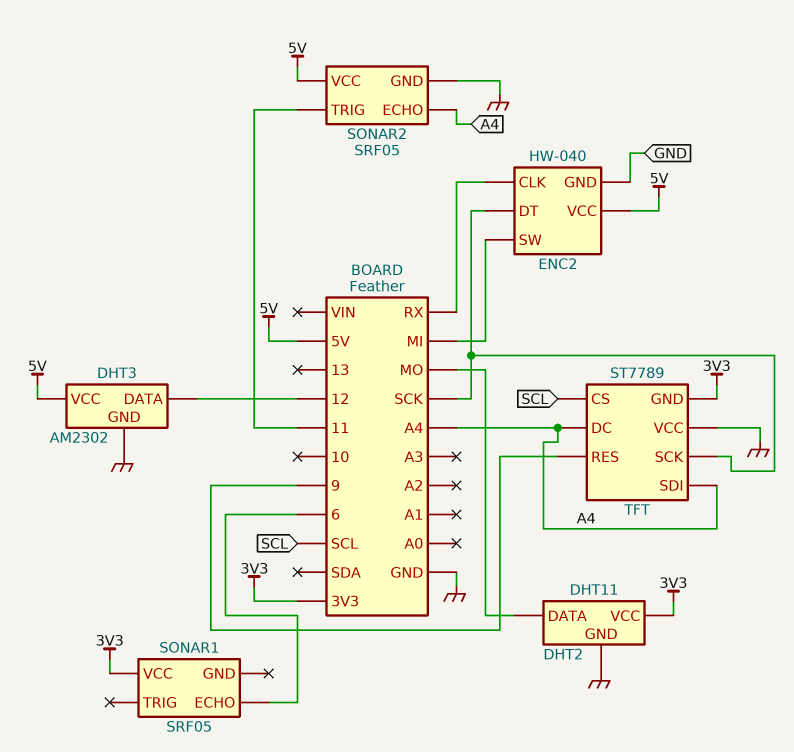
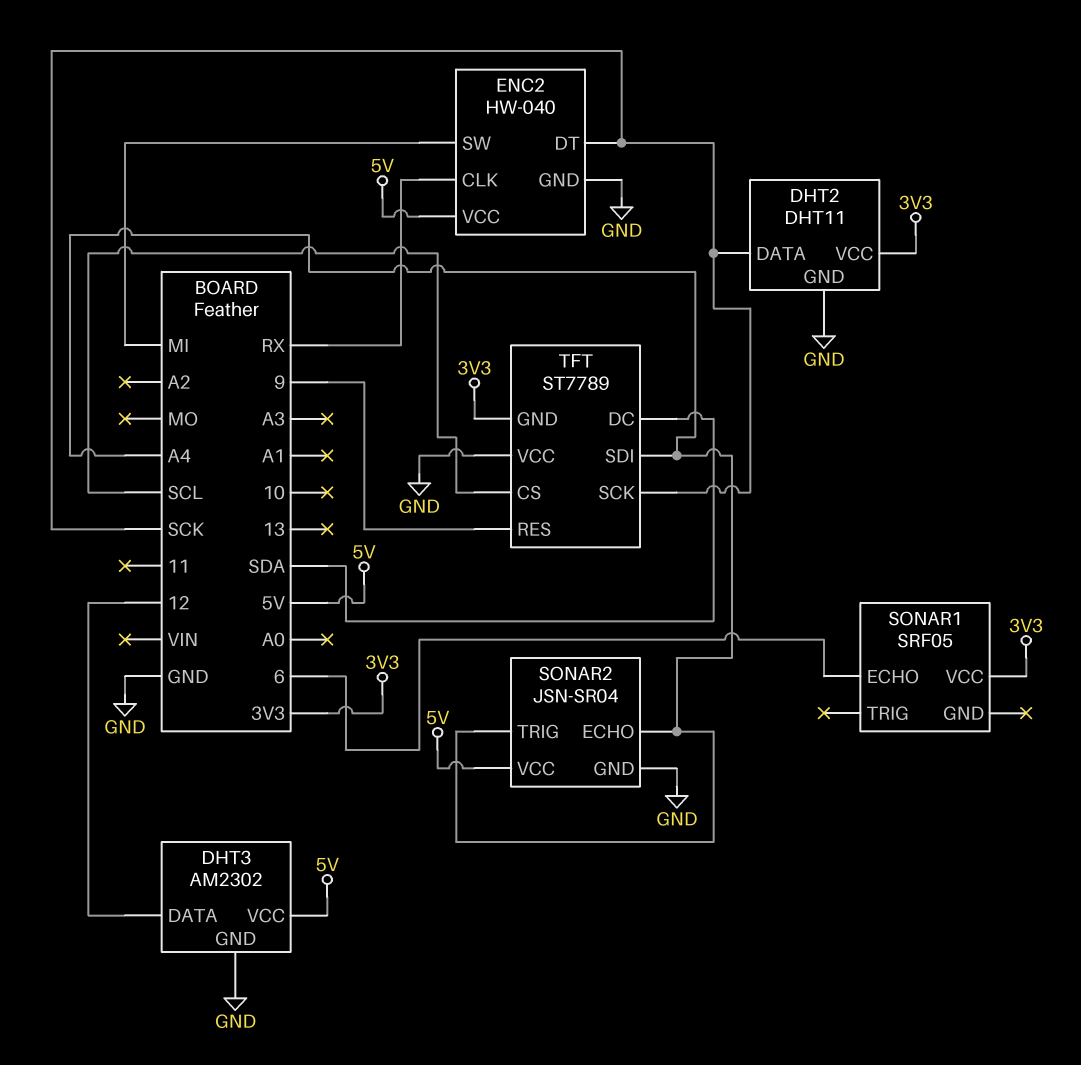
DHT2 pin DATA: MO -> SCK
SONAR2: SRF05 -> JSN-SR04
SONAR2 pin TRIG: 11 -> A4
TFT pin DC: A4 -> SDA

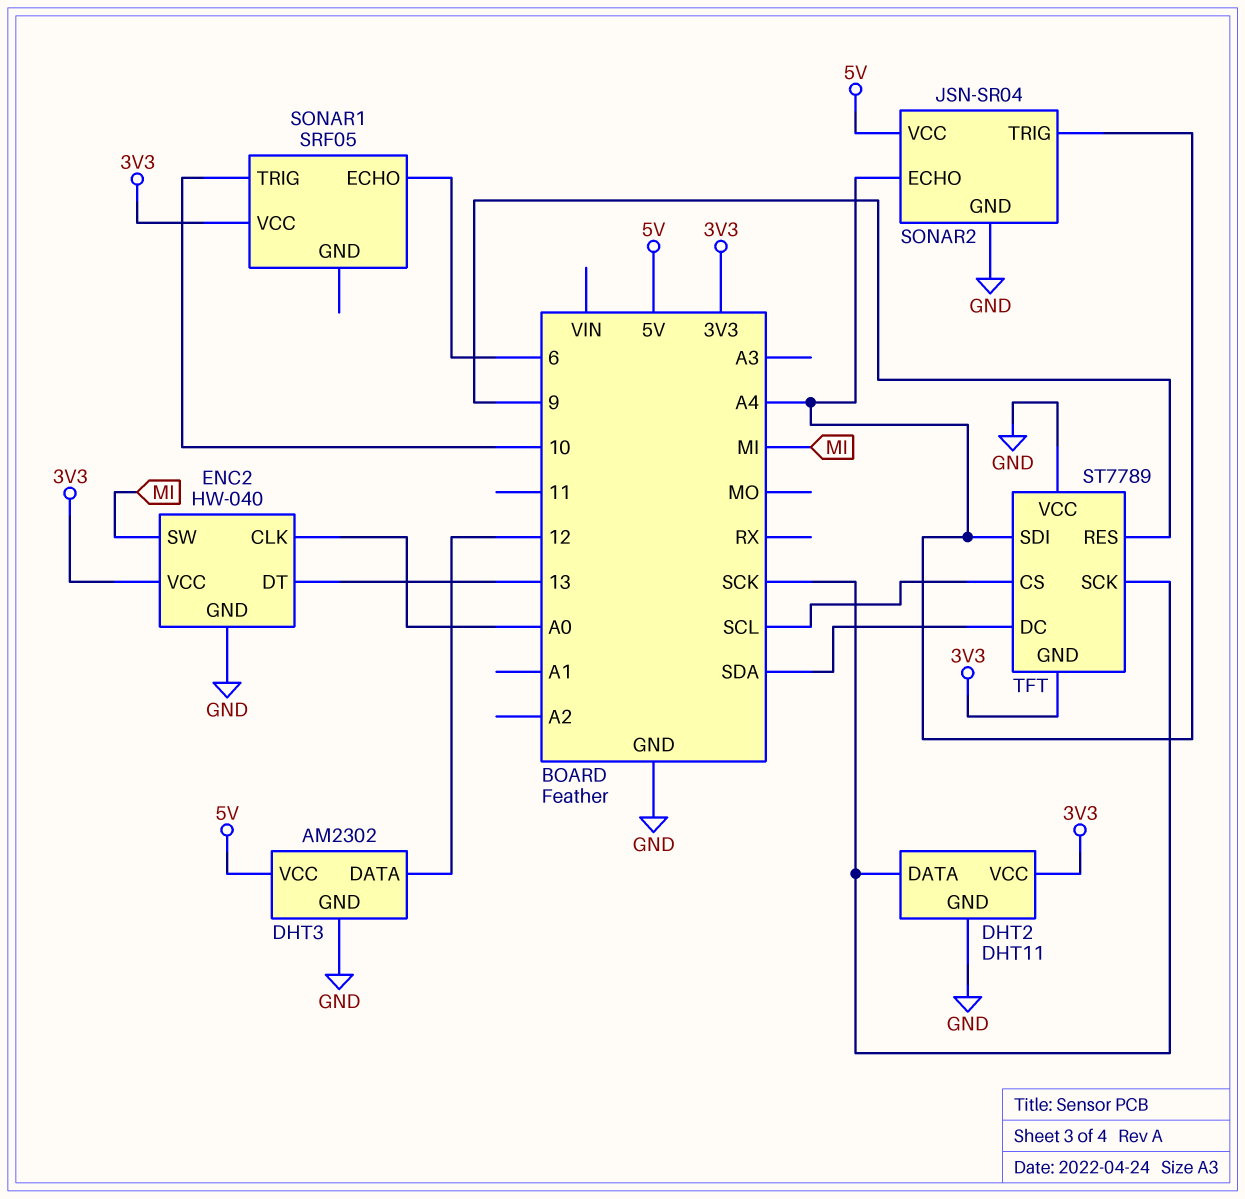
ENC2 pin CLK: RX -> A0
ENC2 pin DT: SCK -> 13
ENC2 pin VCC: 5V -> 3V3
SONAR1 pin TRIG: none -> 10

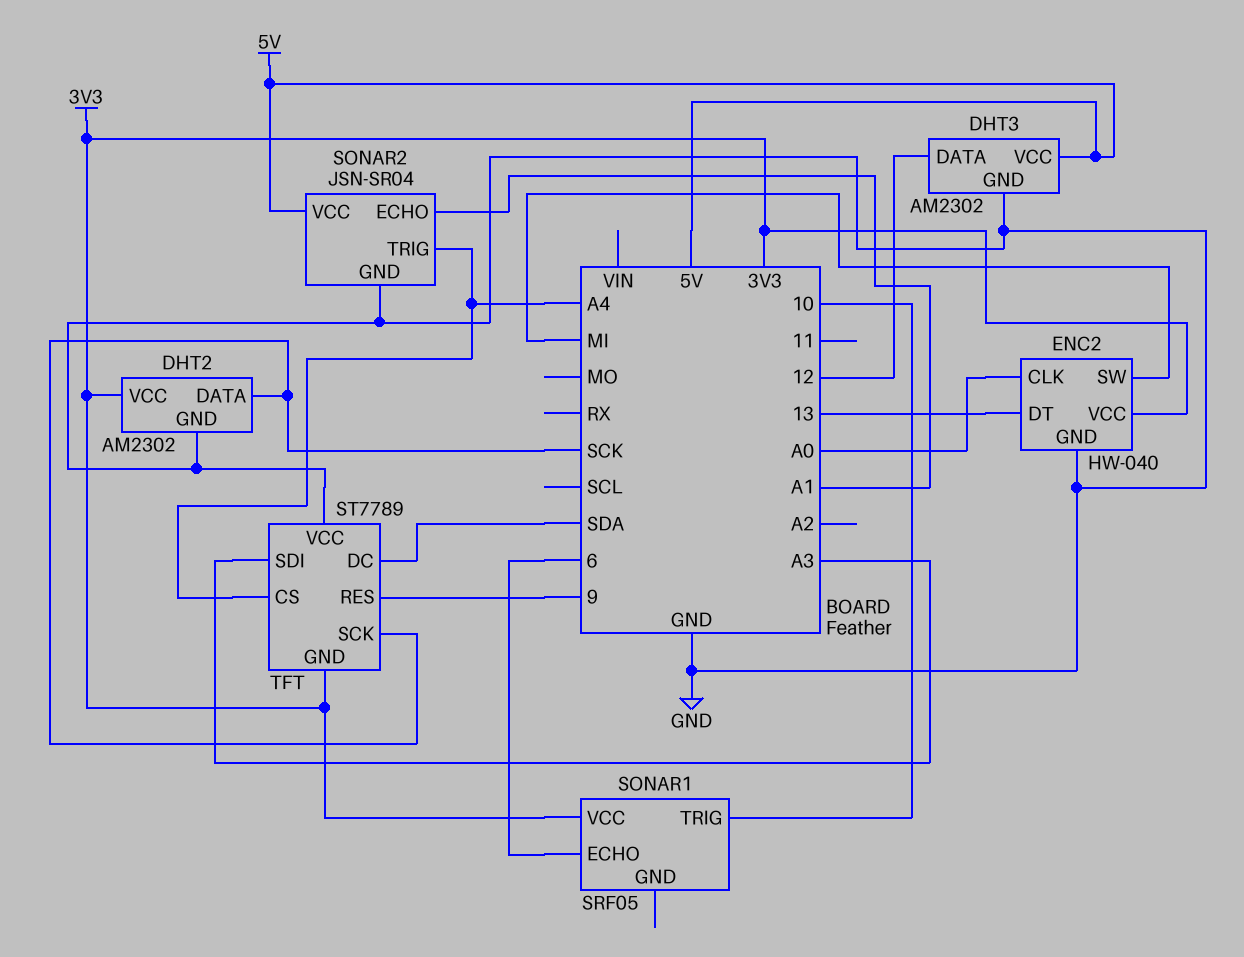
DHT2: DHT11 -> AM2302
SONAR2 pin ECHO: A4 -> A1
TFT pin CS: SCL -> A4
TFT pin SDI: A4 -> A3

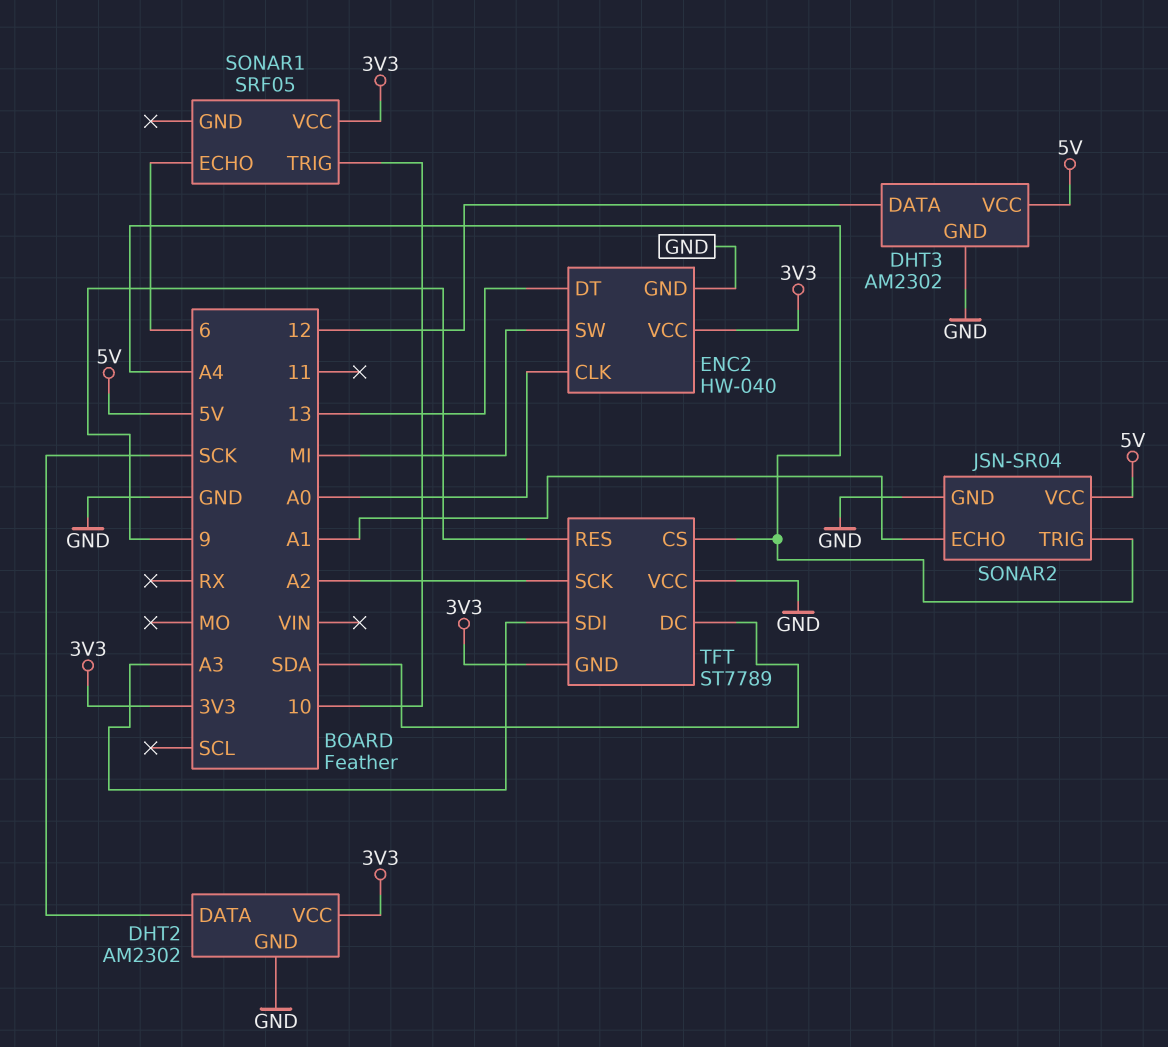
TFT pin SCK: SCK -> A2

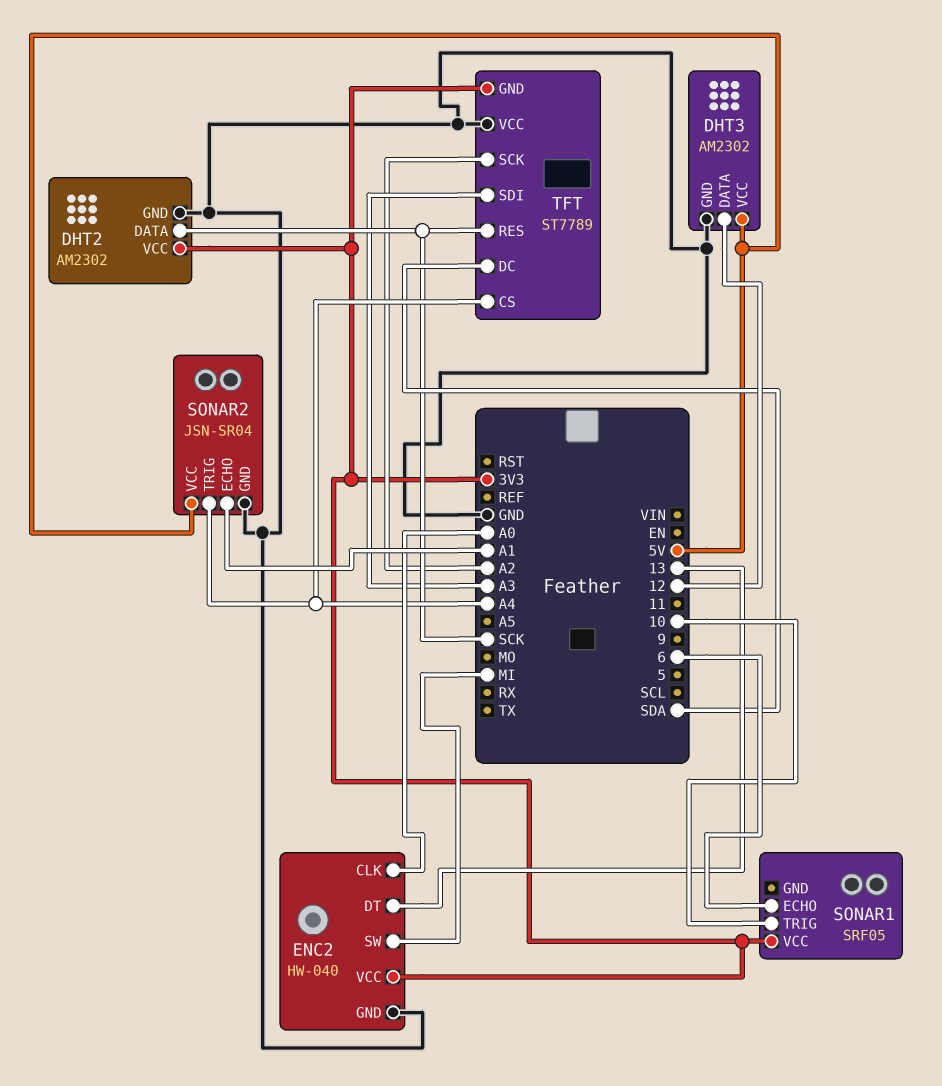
TFT pin RES: 9 -> SCK

